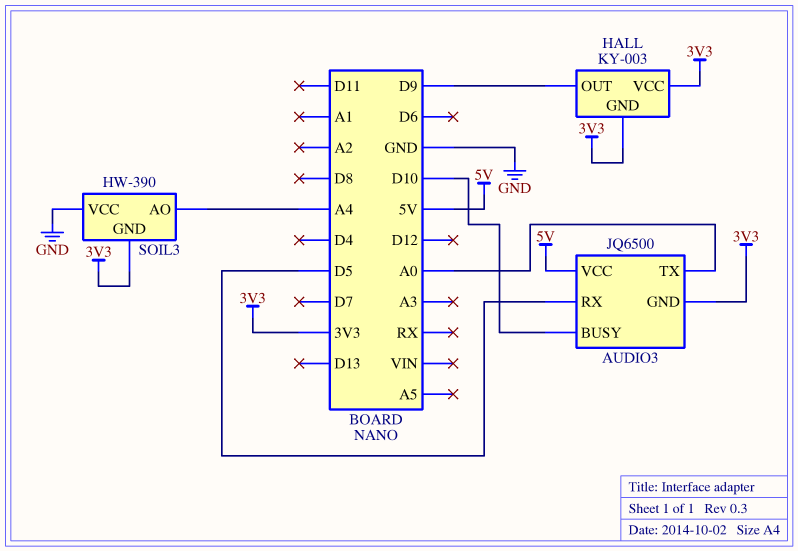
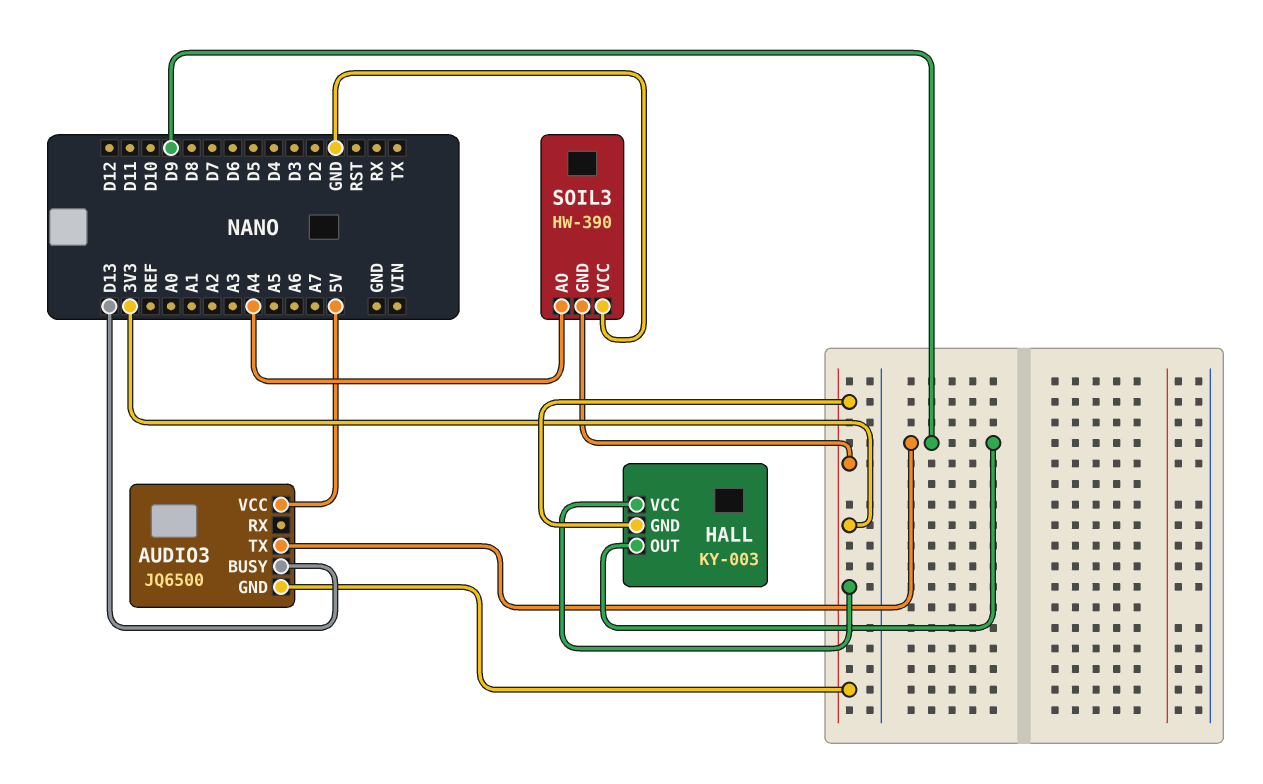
AUDIO3 pin BUSY: D10 -> D13
AUDIO3 pin RX: D5 -> none
AUDIO3 pin TX: A0 -> D9

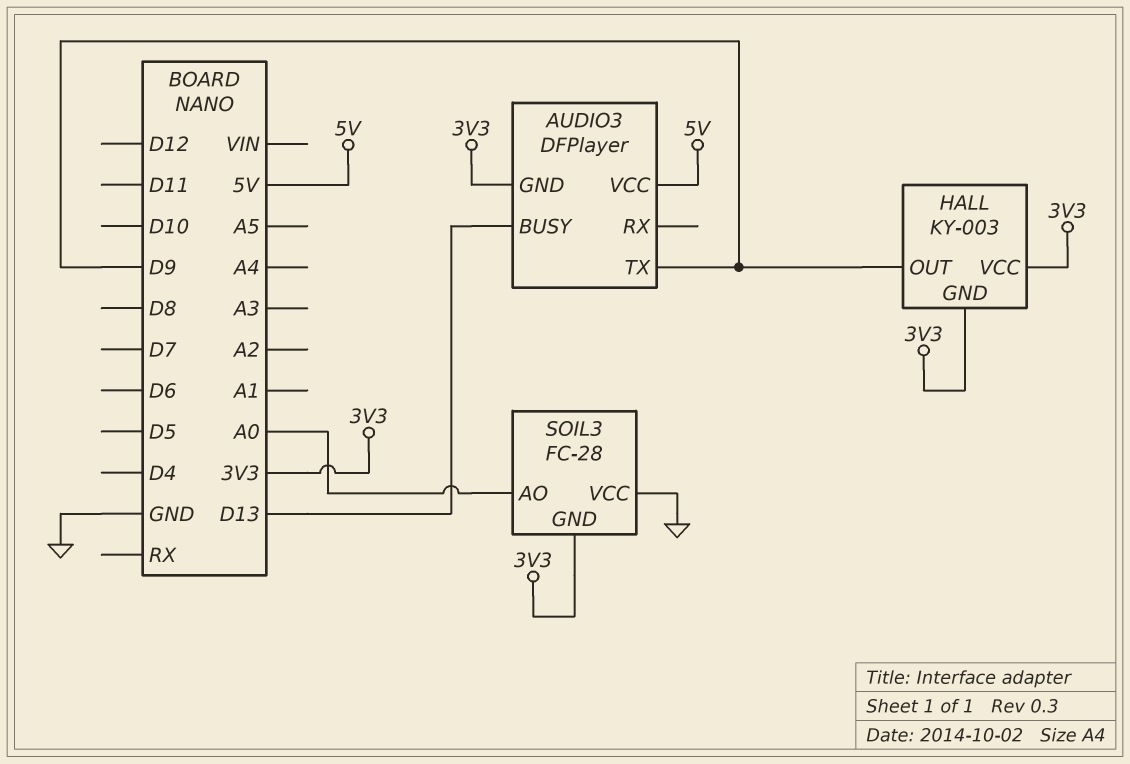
AUDIO3: JQ6500 -> DFPlayer
SOIL3: HW-390 -> FC-28
SOIL3 pin AO: A4 -> A0

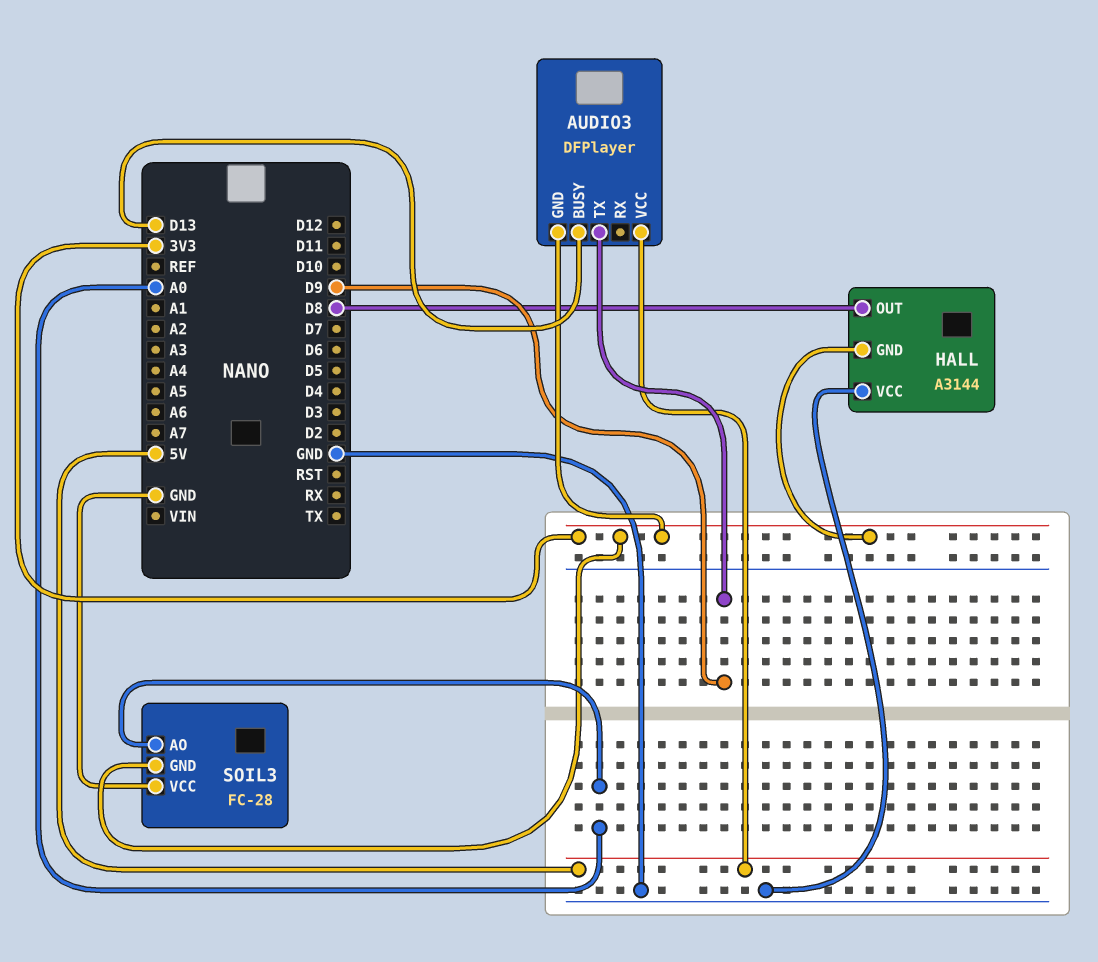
HALL: KY-003 -> A3144
HALL pin OUT: D9 -> D8
HALL pin VCC: 3V3 -> GND

